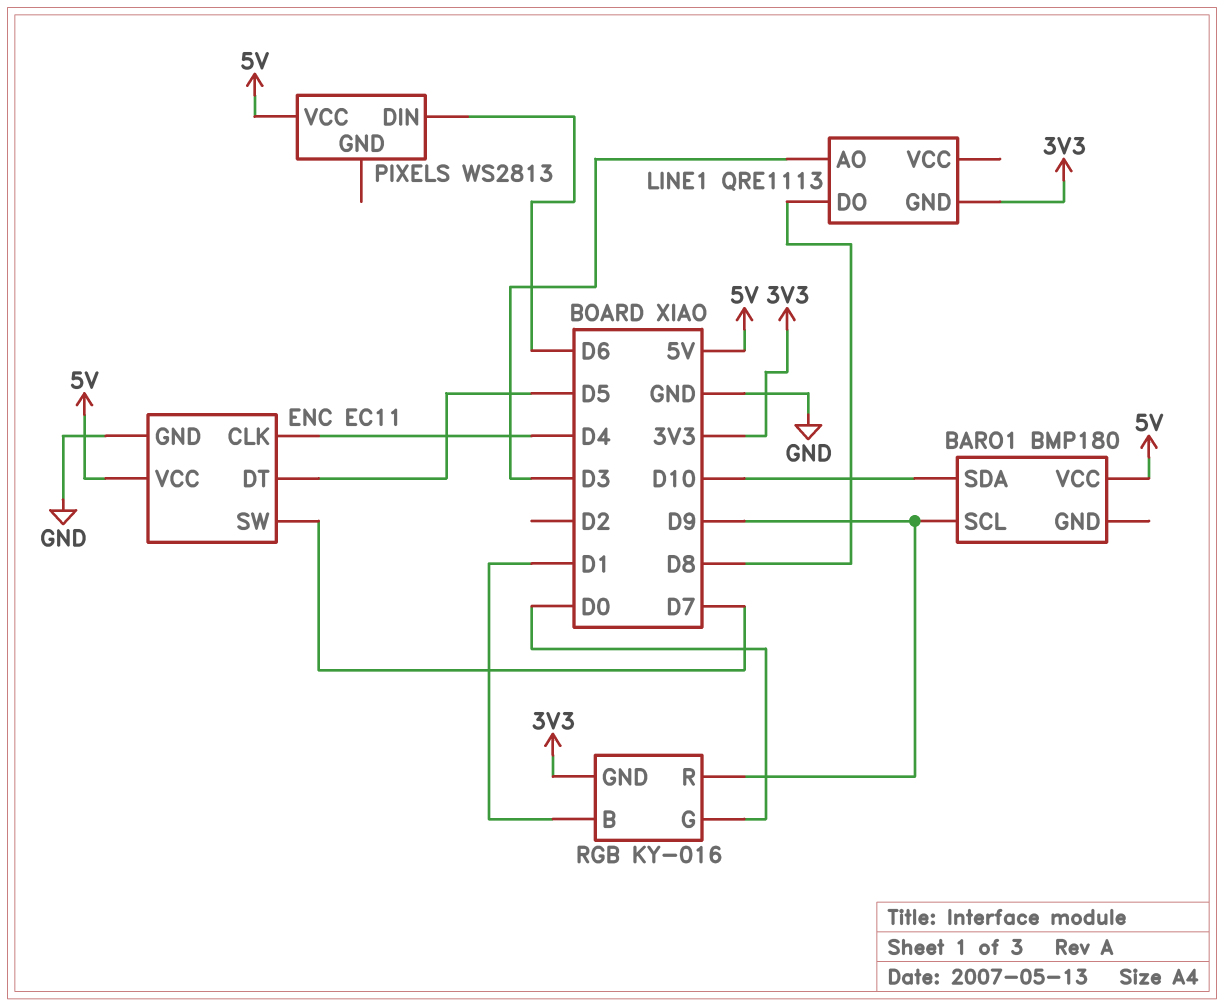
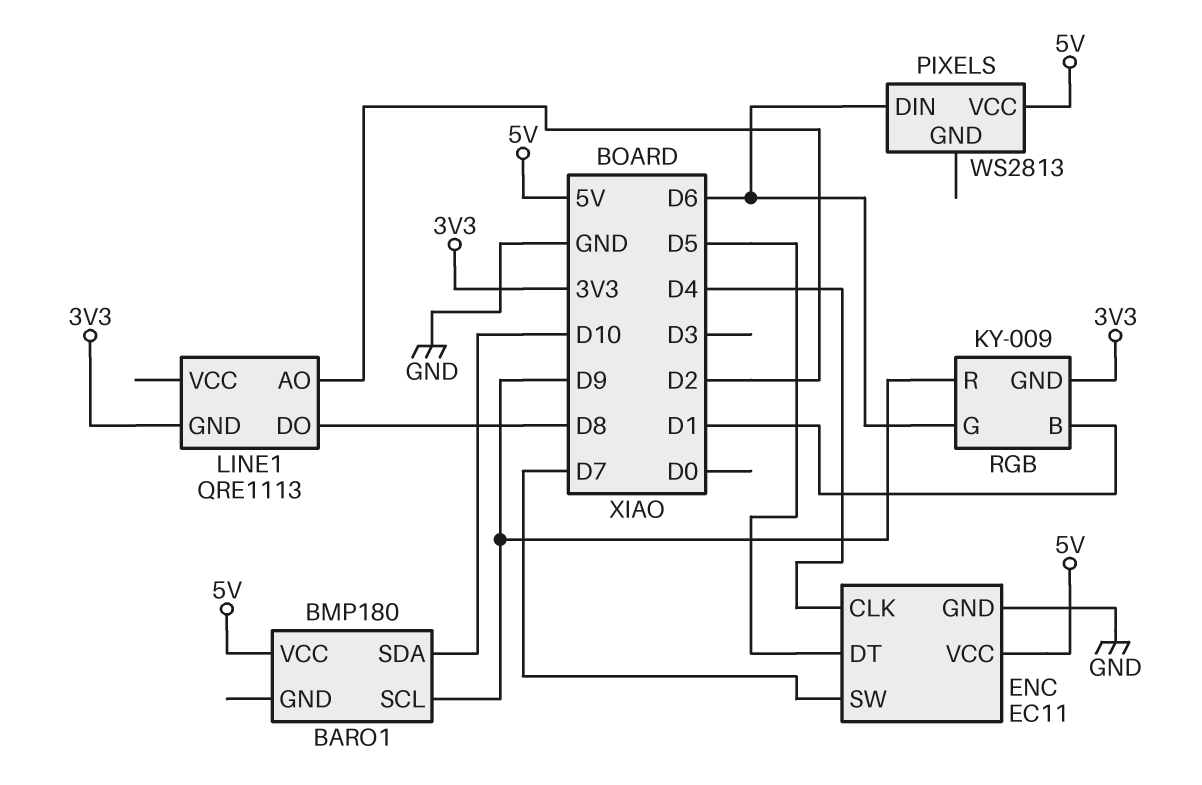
LINE1 pin AO: D3 -> D2
RGB: KY-016 -> KY-009
RGB pin G: D0 -> D6

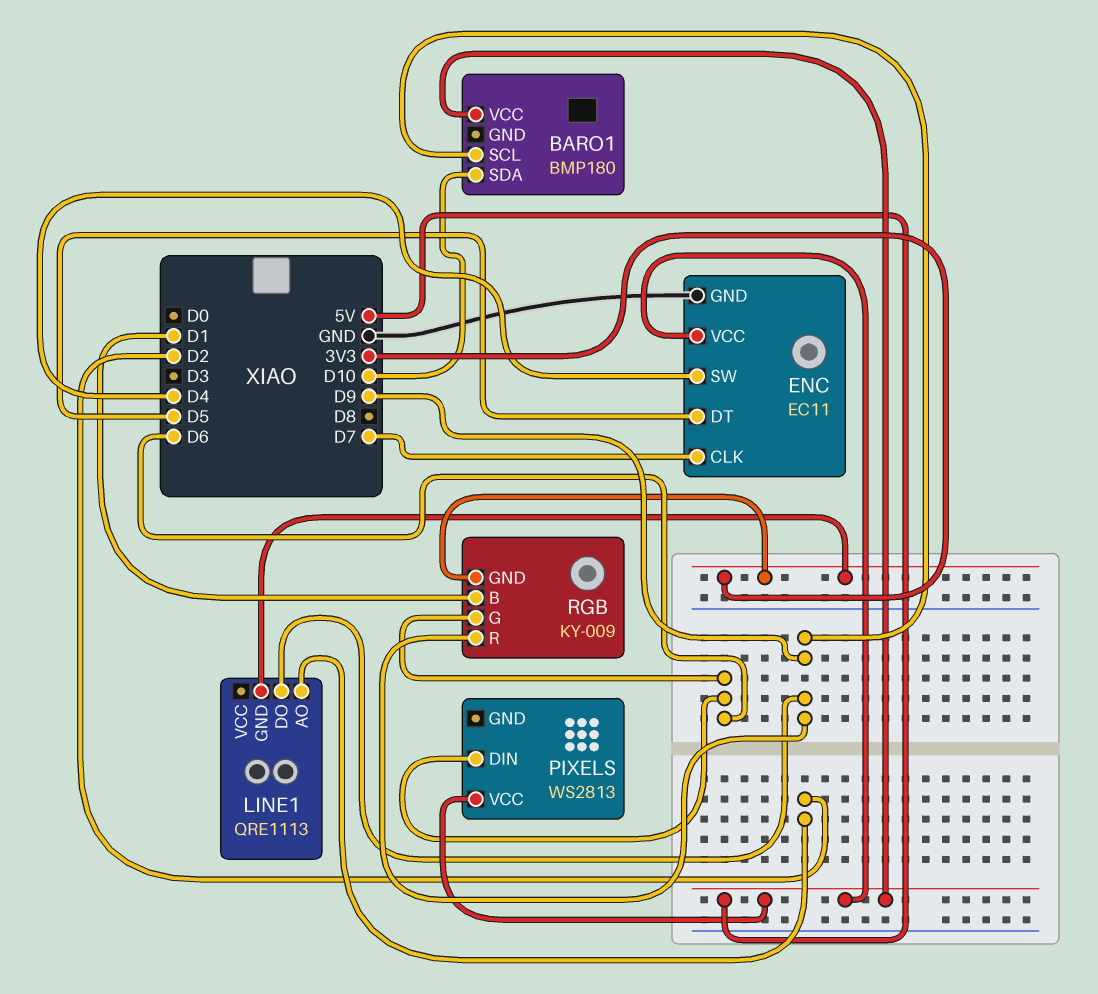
ENC pin CLK: D4 -> D7
ENC pin SW: D7 -> D4
LINE1 pin DO: D8 -> D9

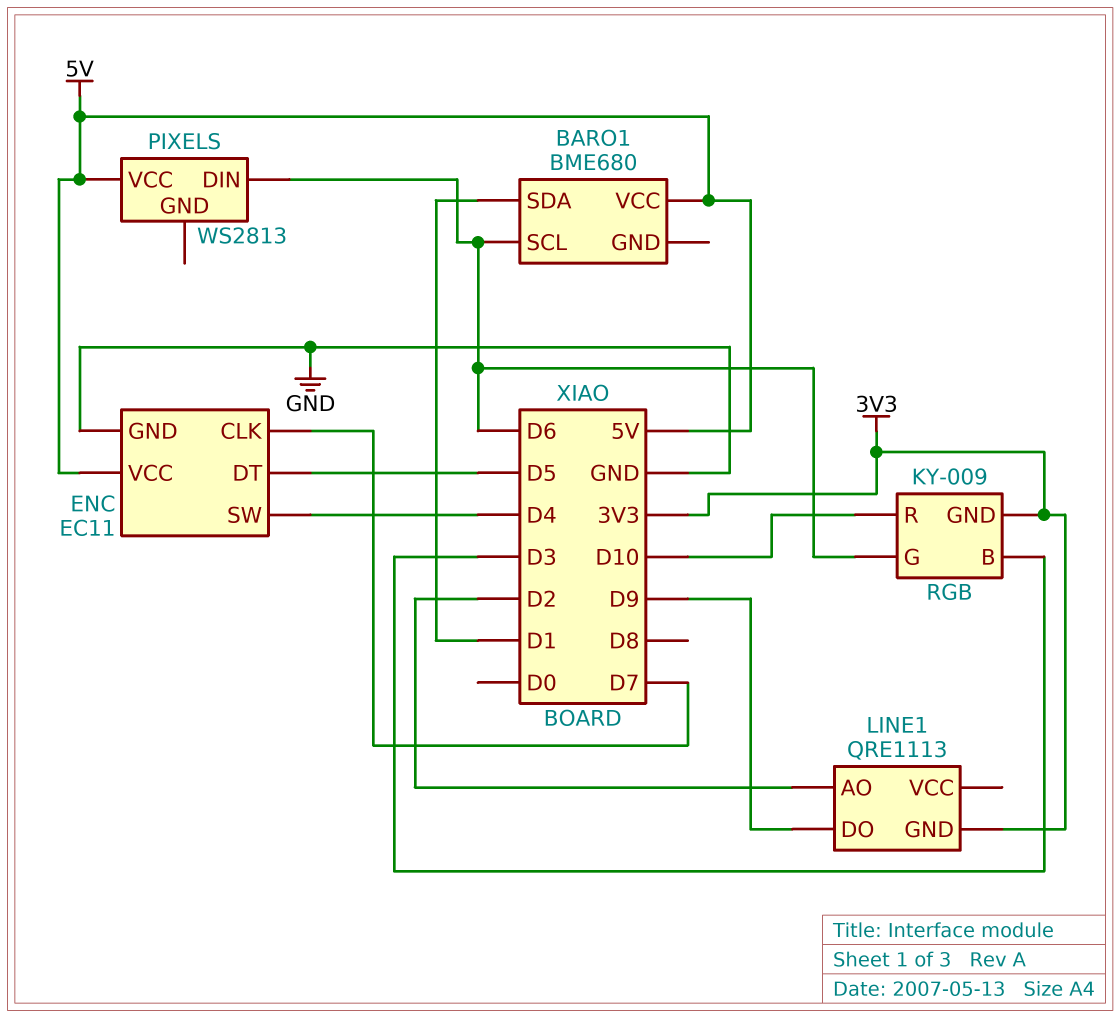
BARO1: BMP180 -> BME680
BARO1 pin SCL: D9 -> D6
BARO1 pin SDA: D10 -> D1
RGB pin B: D1 -> D3
RGB pin R: D9 -> D10

